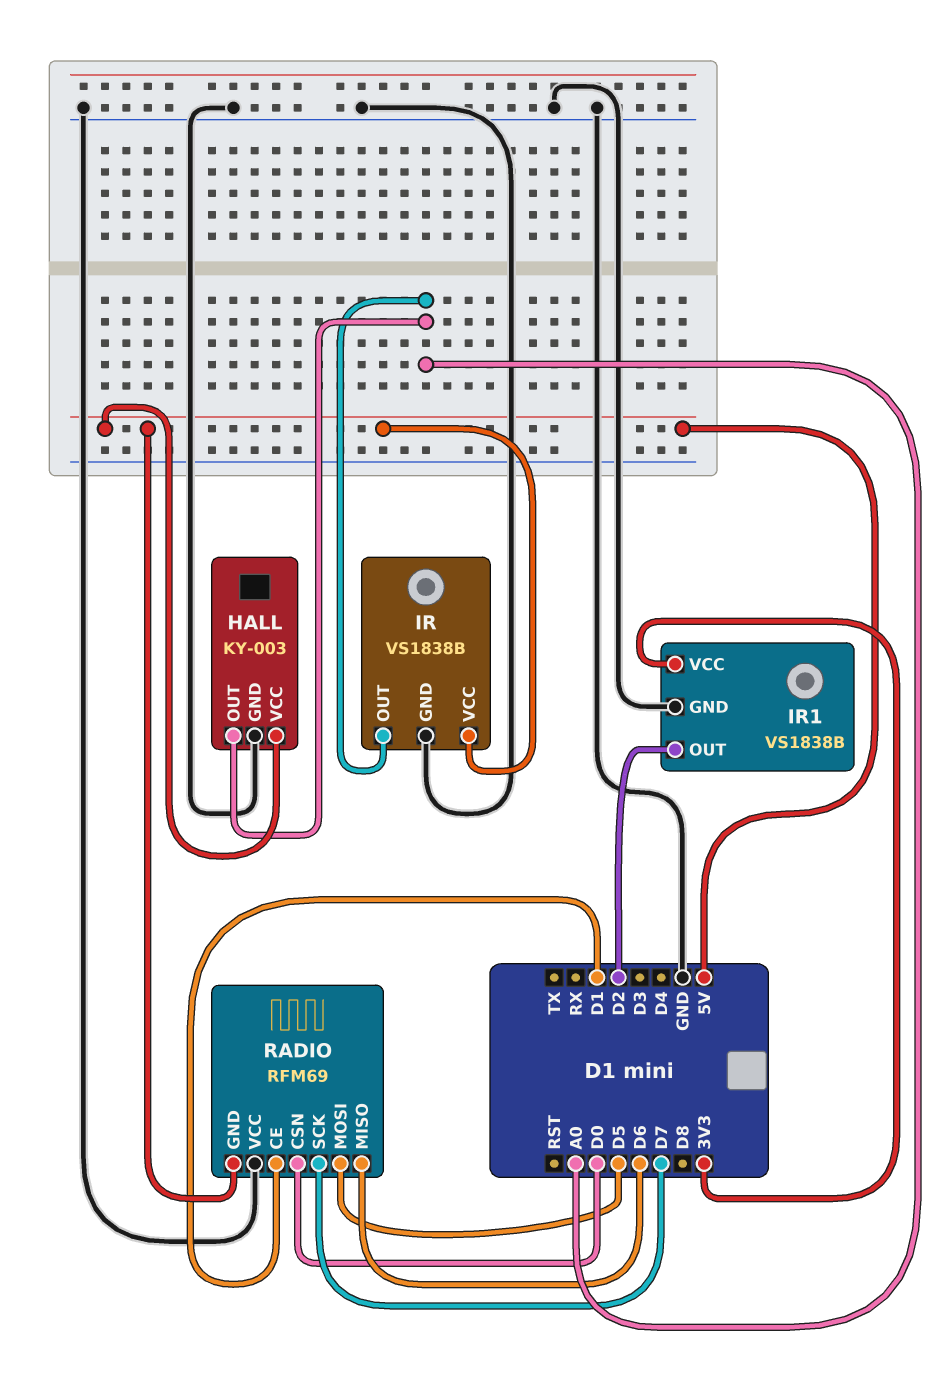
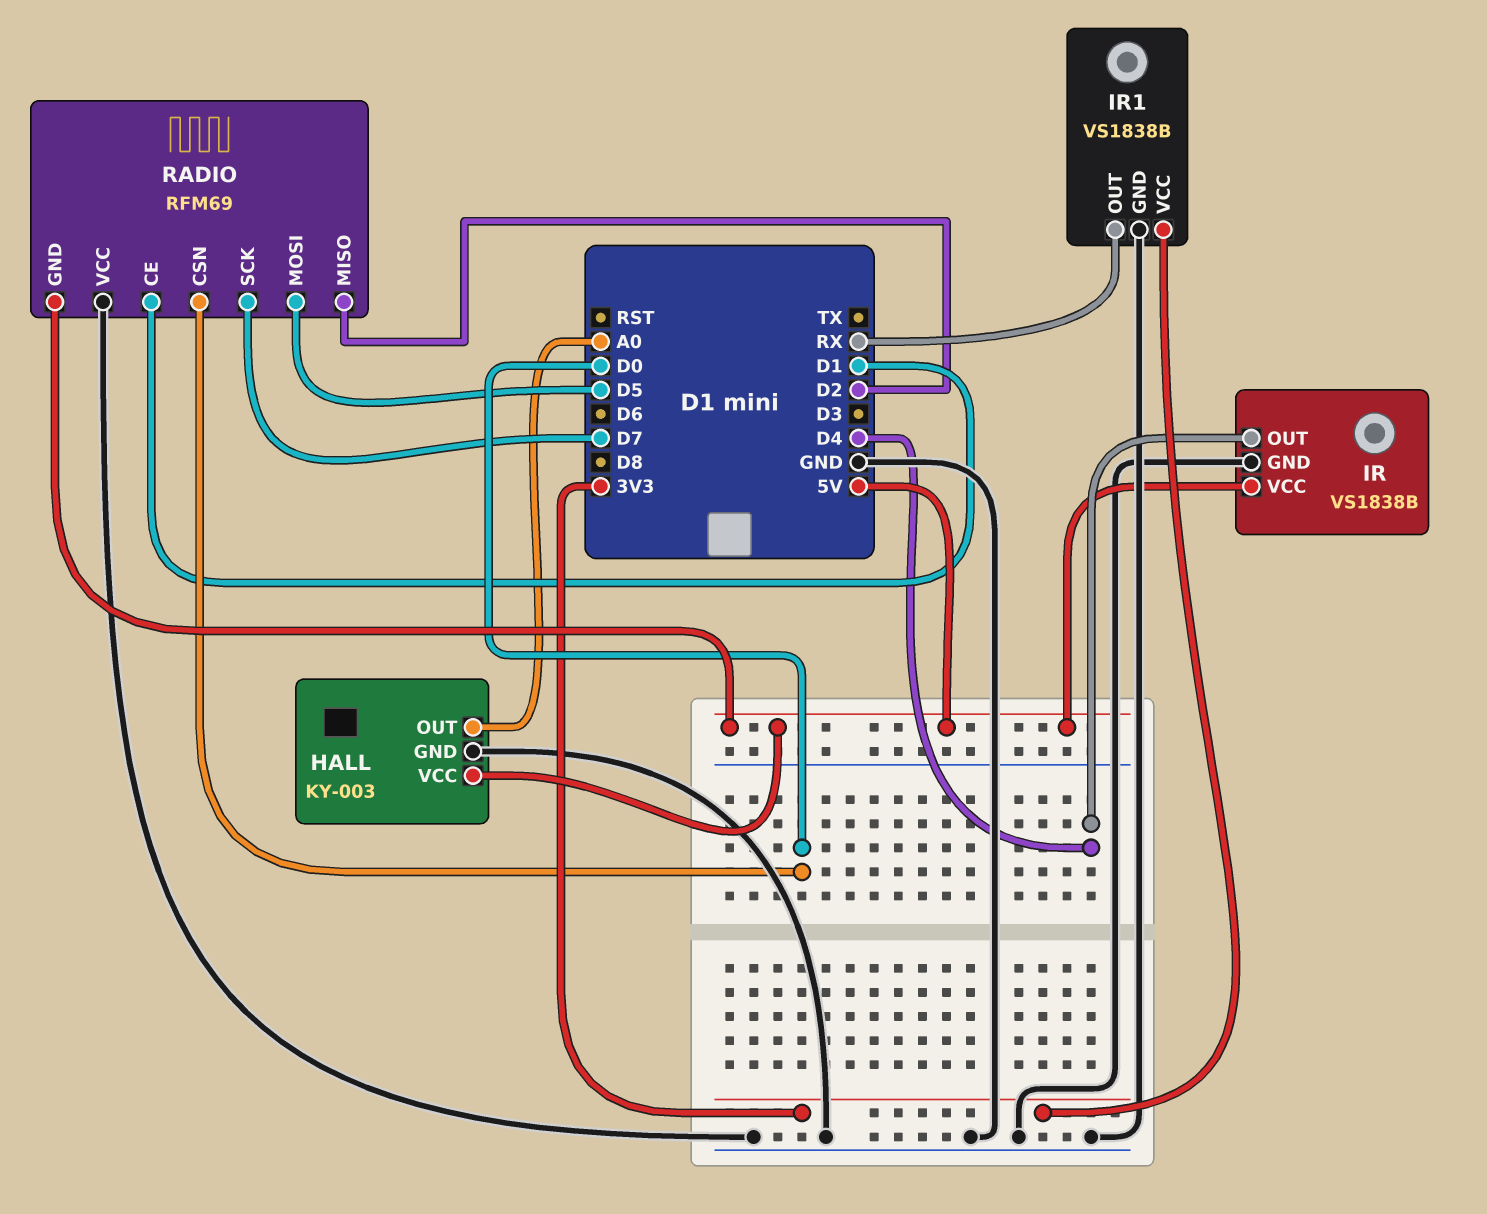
IR pin OUT: A0 -> D4
IR1 pin OUT: D2 -> RX
RADIO pin MISO: D6 -> D2

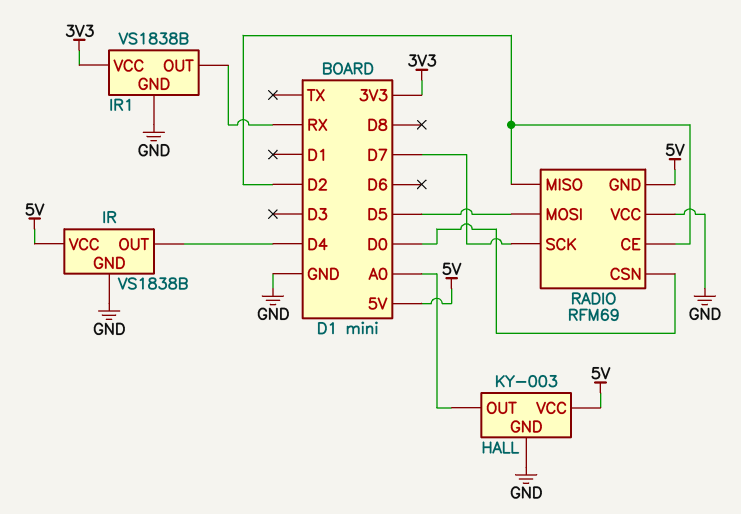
RADIO pin CE: D1 -> D2

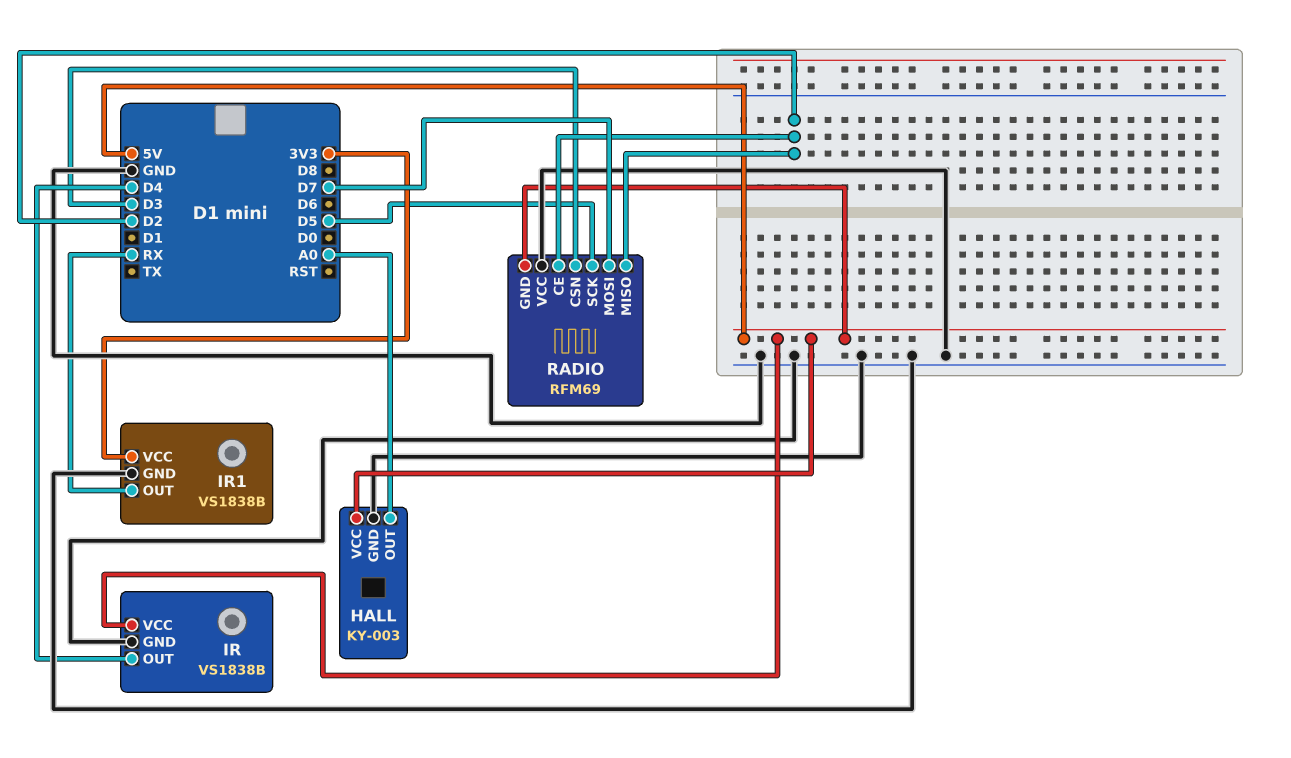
RADIO pin CSN: D0 -> D3
RADIO pin MOSI: D5 -> D7
RADIO pin SCK: D7 -> D5

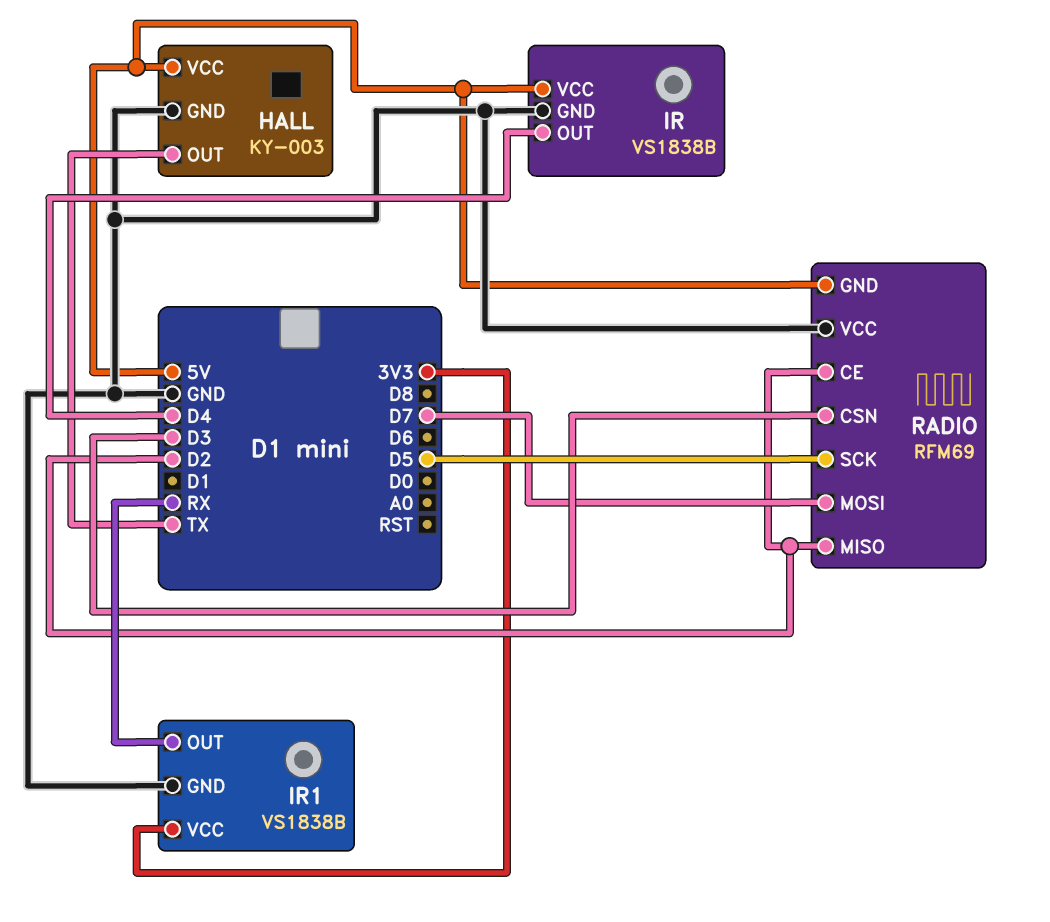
HALL pin OUT: A0 -> TX

